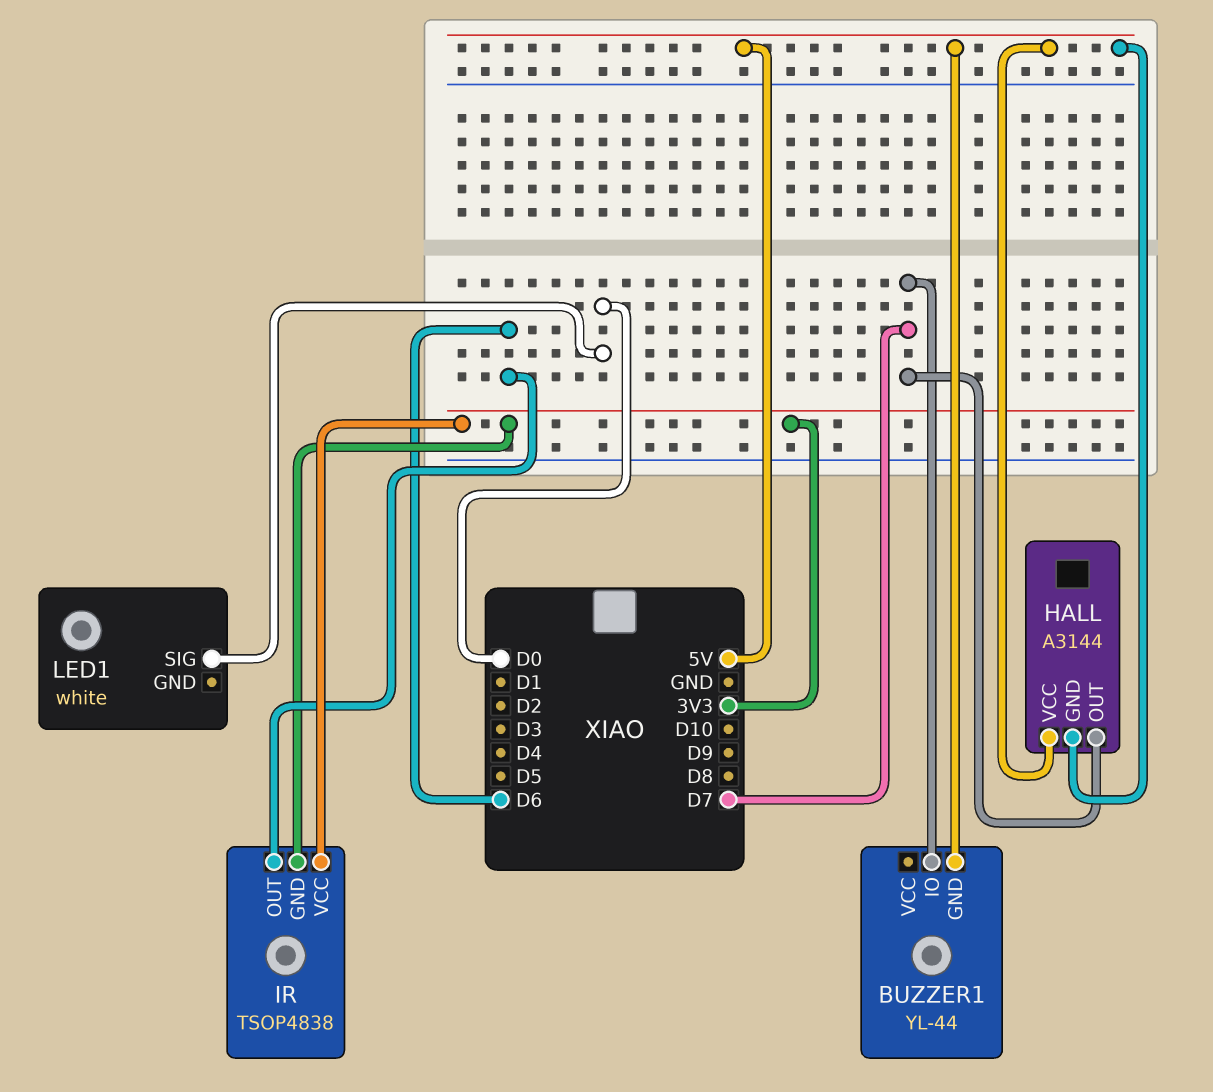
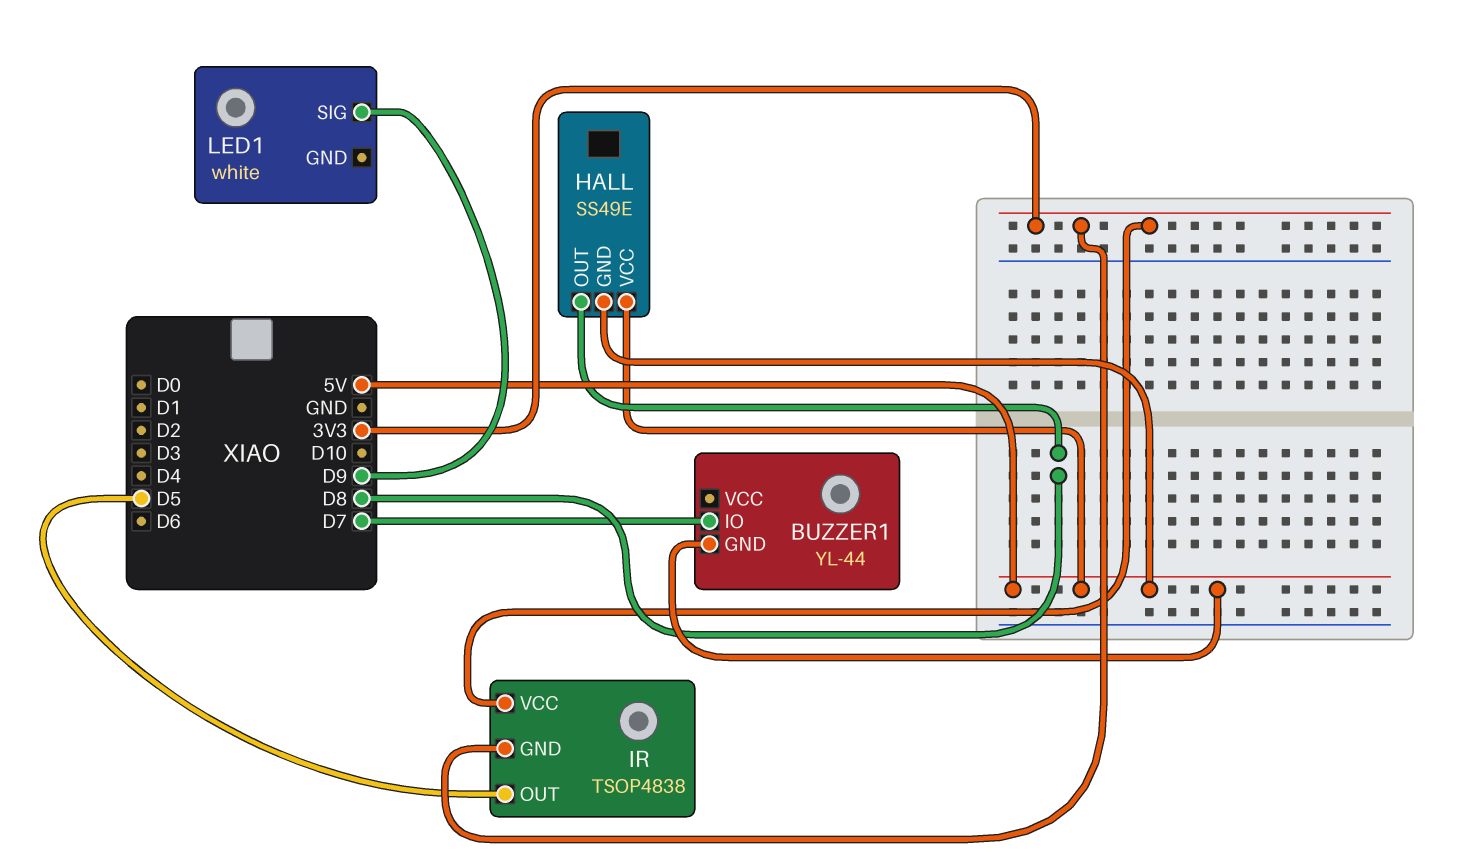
HALL: A3144 -> SS49E
HALL pin OUT: D7 -> D8
IR pin OUT: D6 -> D5
LED1 pin SIG: D0 -> D9

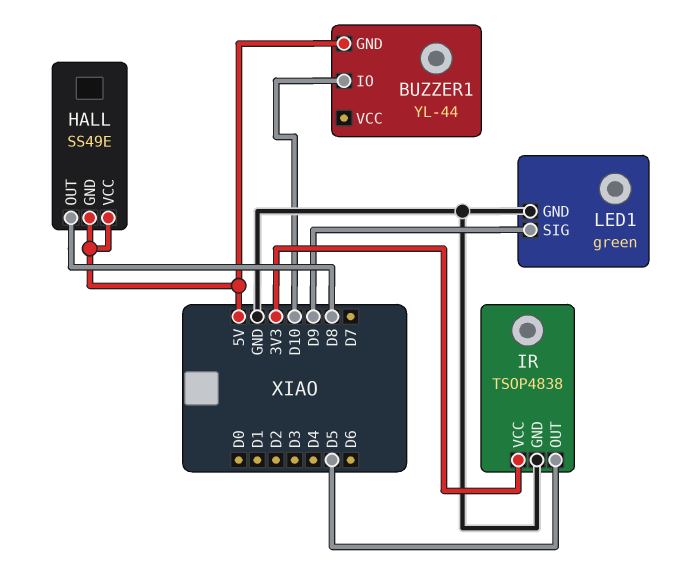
BUZZER1 pin IO: D7 -> D10
IR pin GND: 3V3 -> GND
LED1: white -> green
LED1 pin GND: none -> GND

